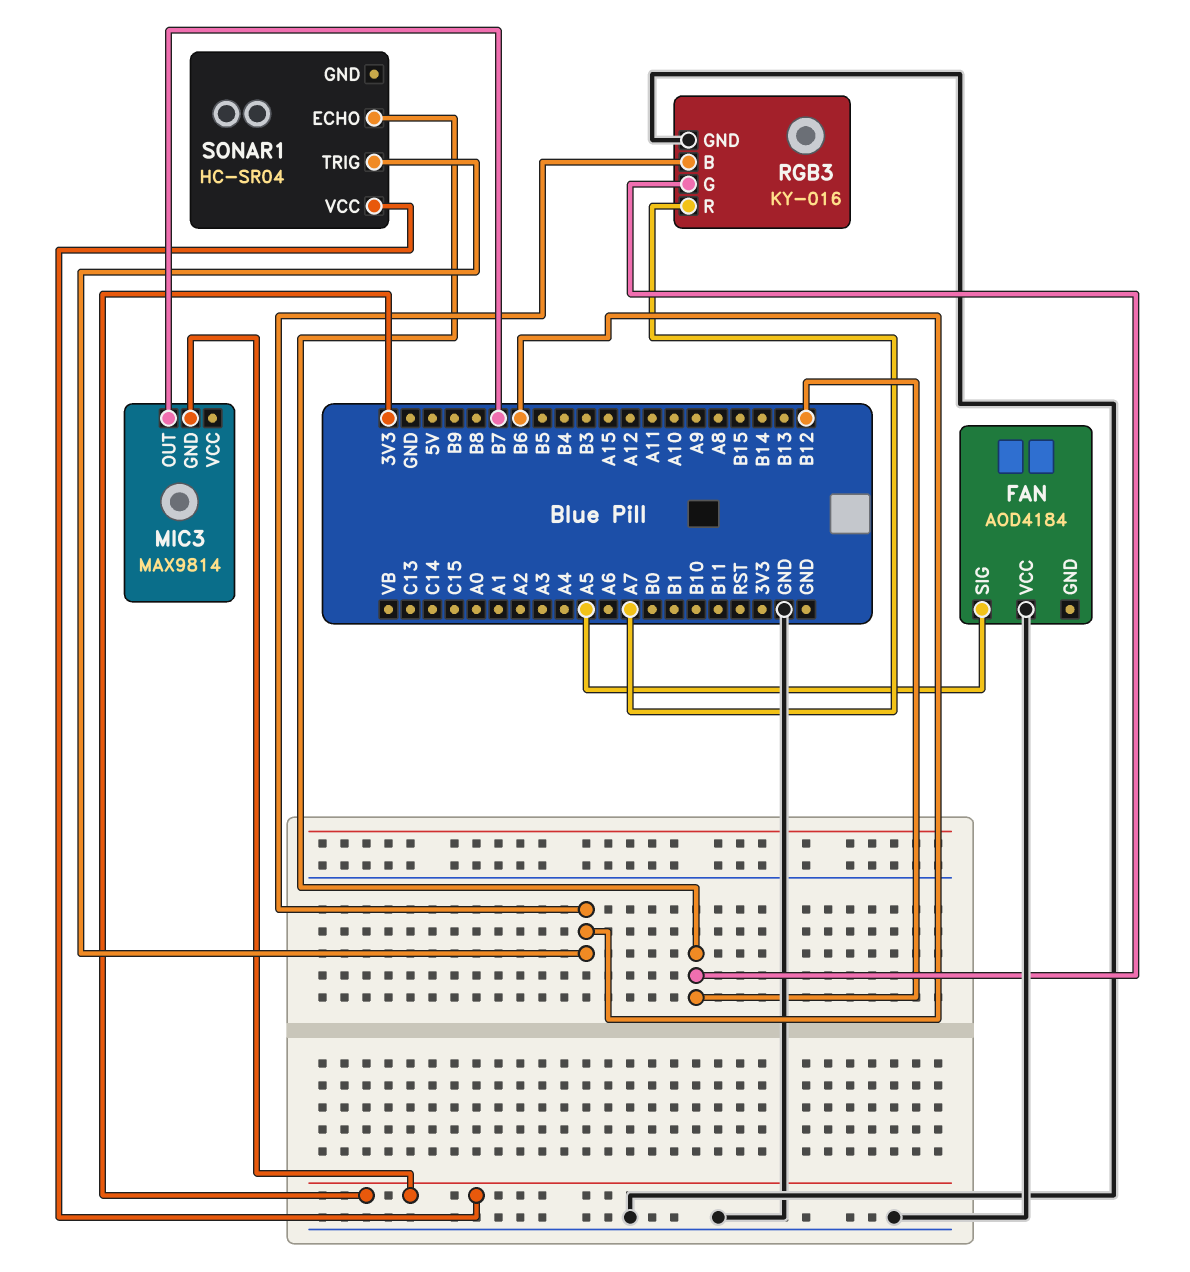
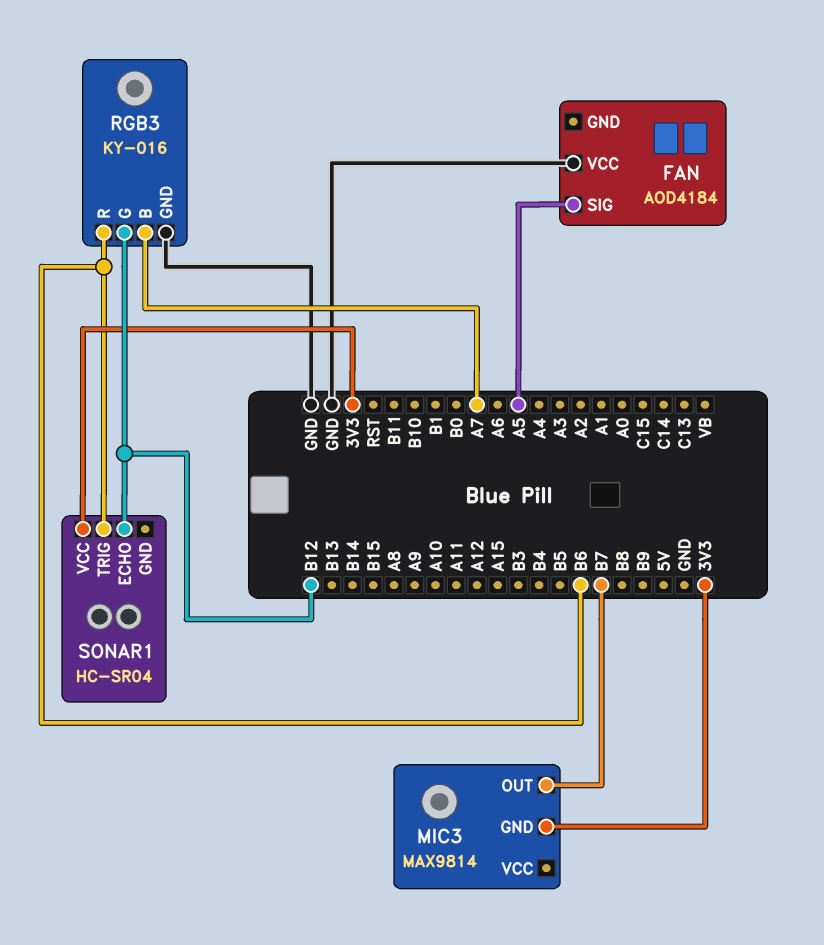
RGB3 pin B: B6 -> A7
RGB3 pin R: A7 -> B6

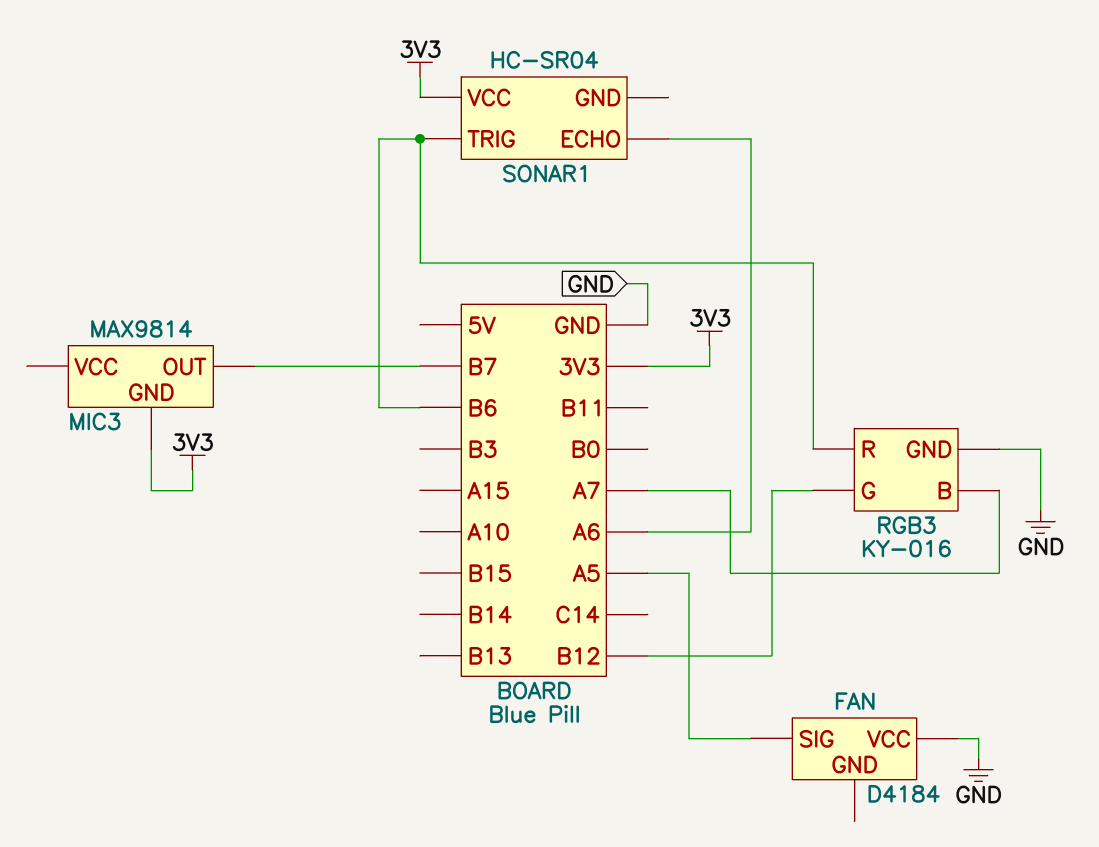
FAN: AOD4184 -> D4184
SONAR1 pin ECHO: B12 -> A6

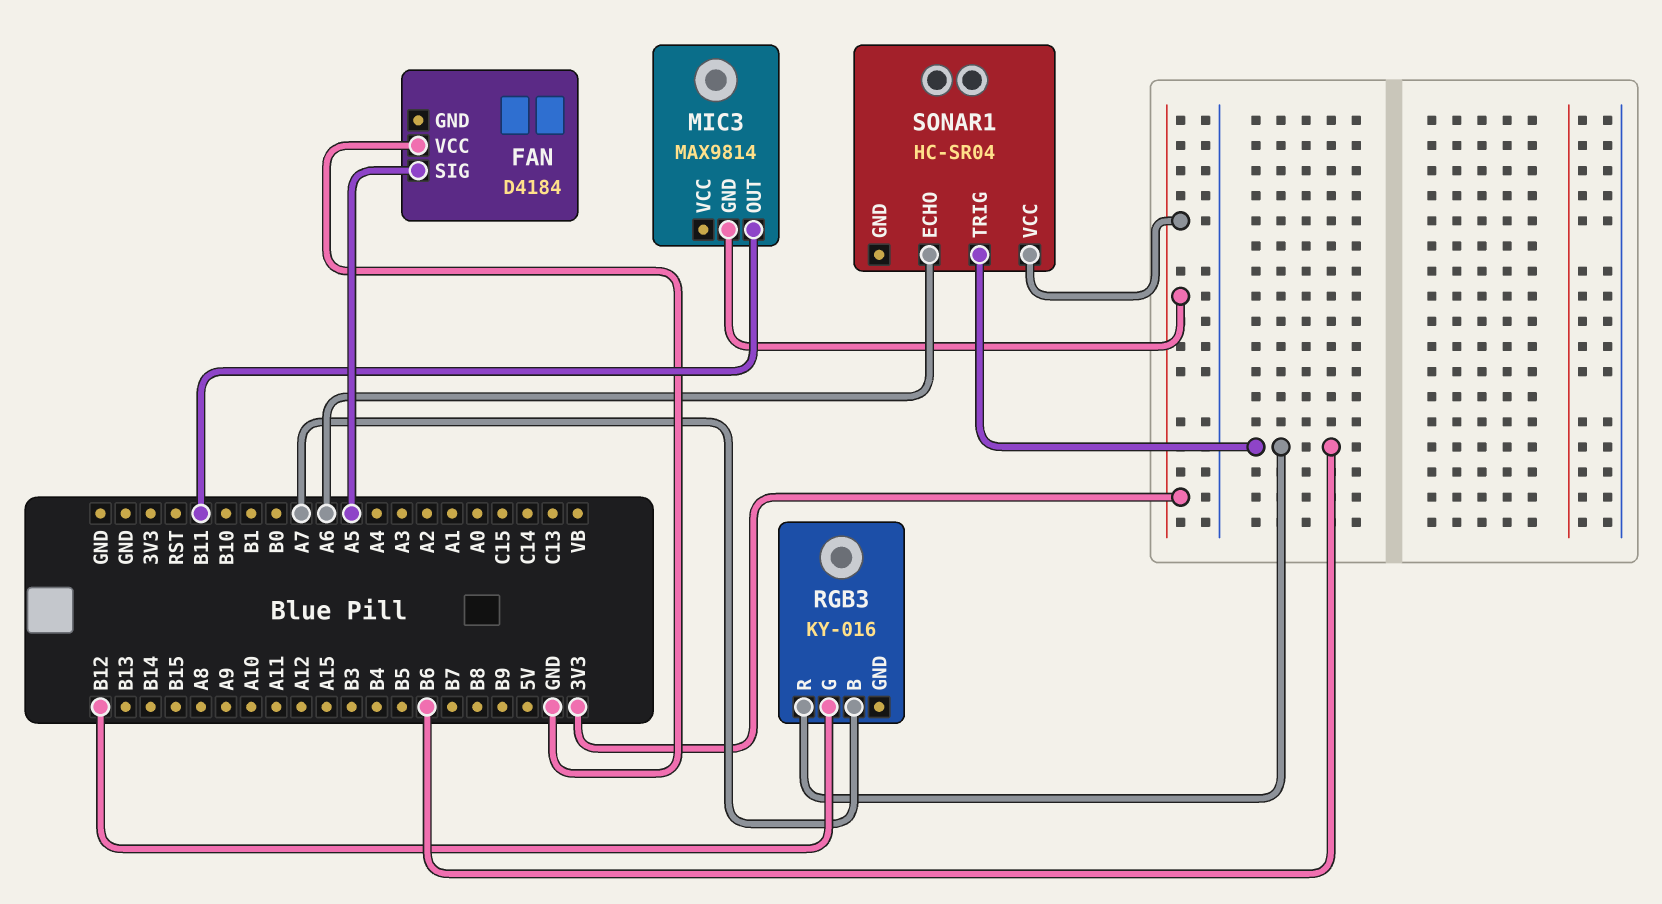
MIC3 pin OUT: B7 -> B11
RGB3 pin GND: GND -> none

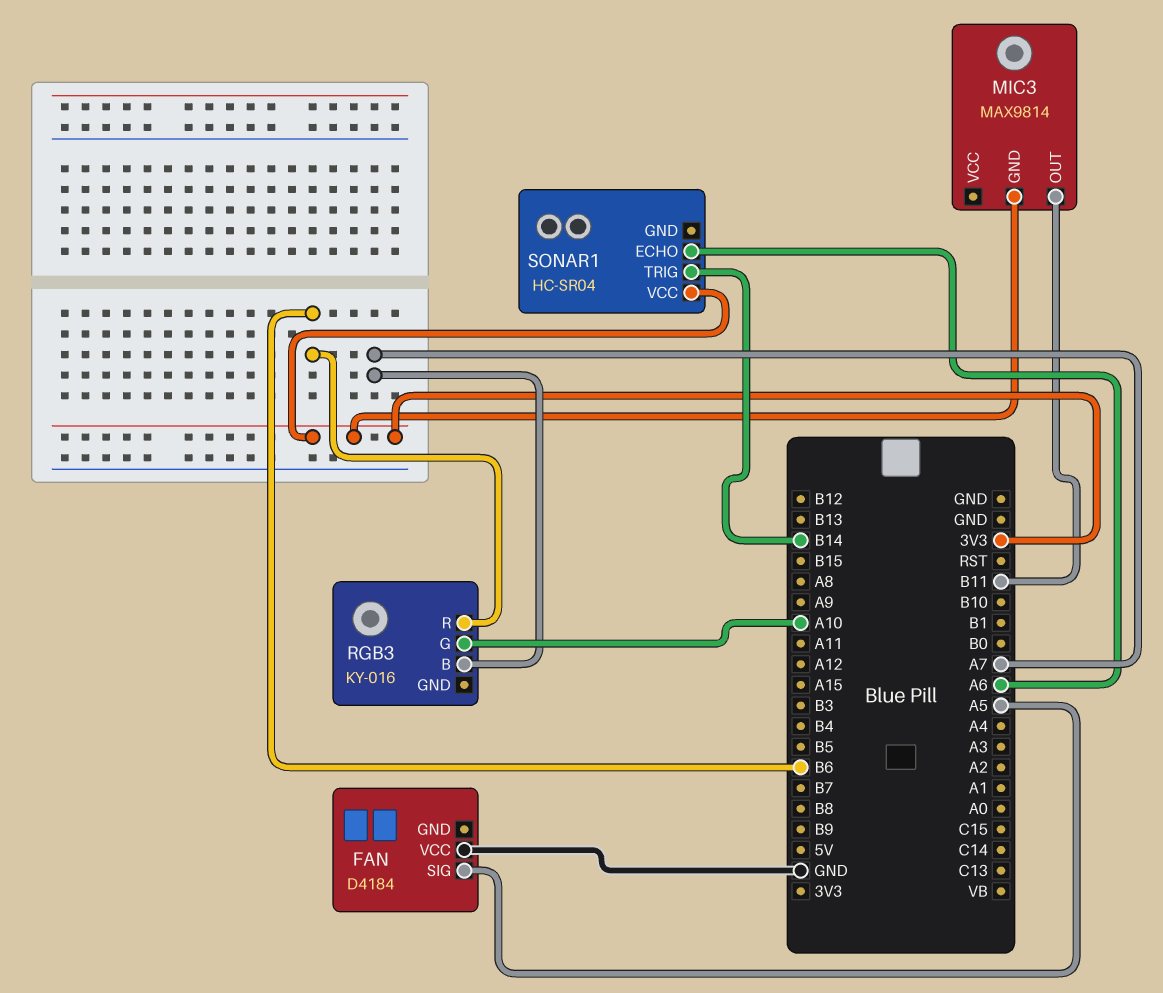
RGB3 pin G: B12 -> A10
SONAR1 pin TRIG: B6 -> B14

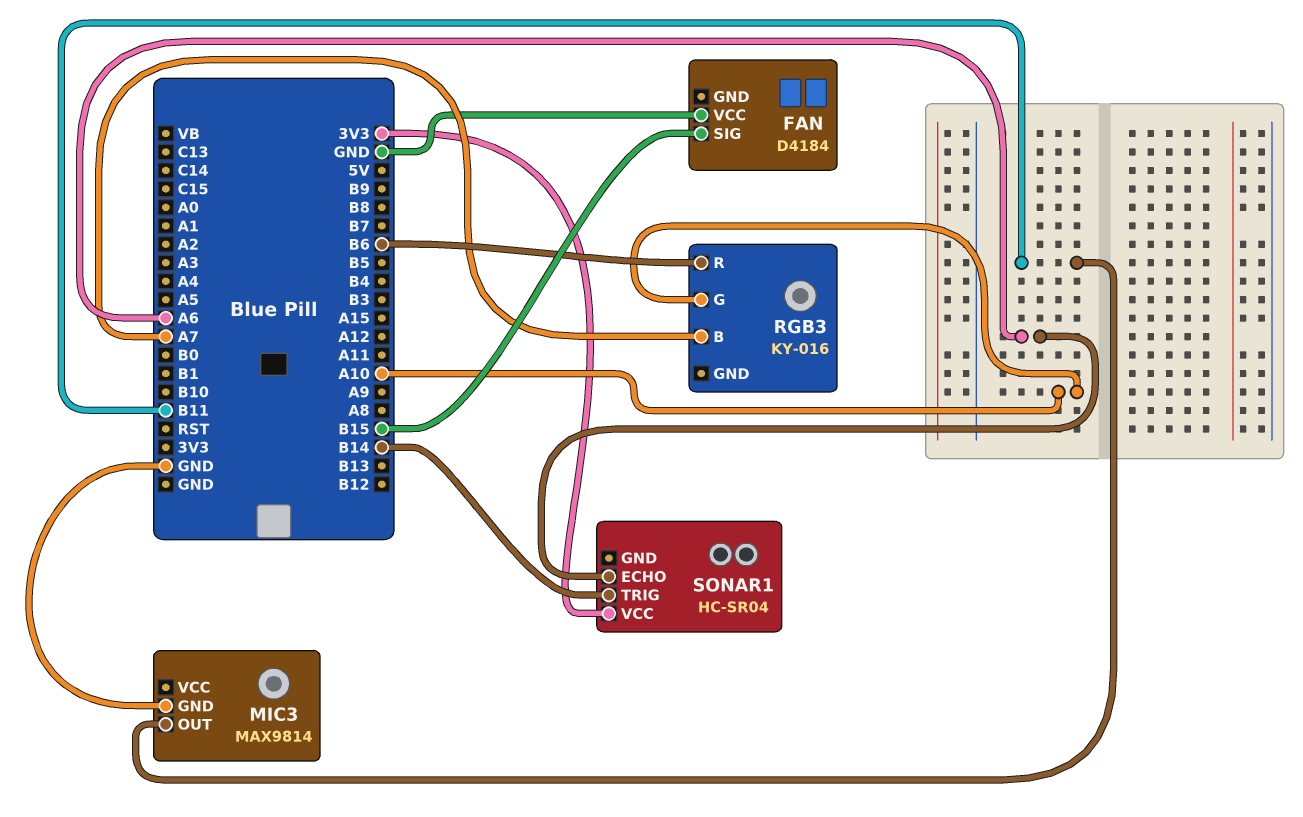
FAN pin SIG: A5 -> B15
MIC3 pin GND: 3V3 -> GND

